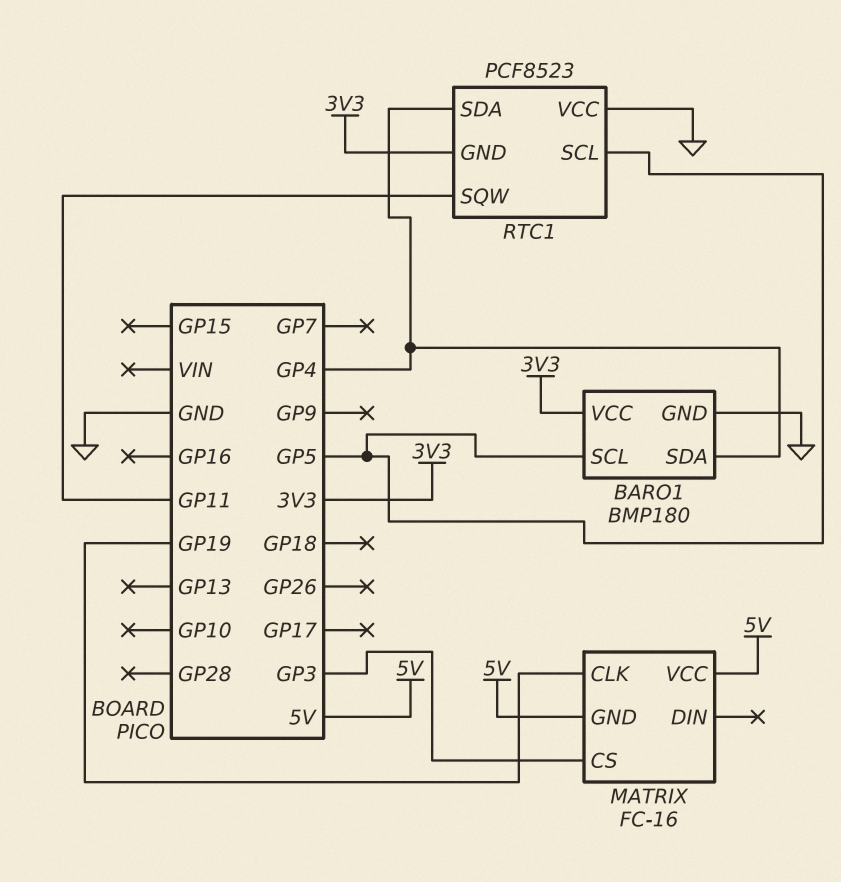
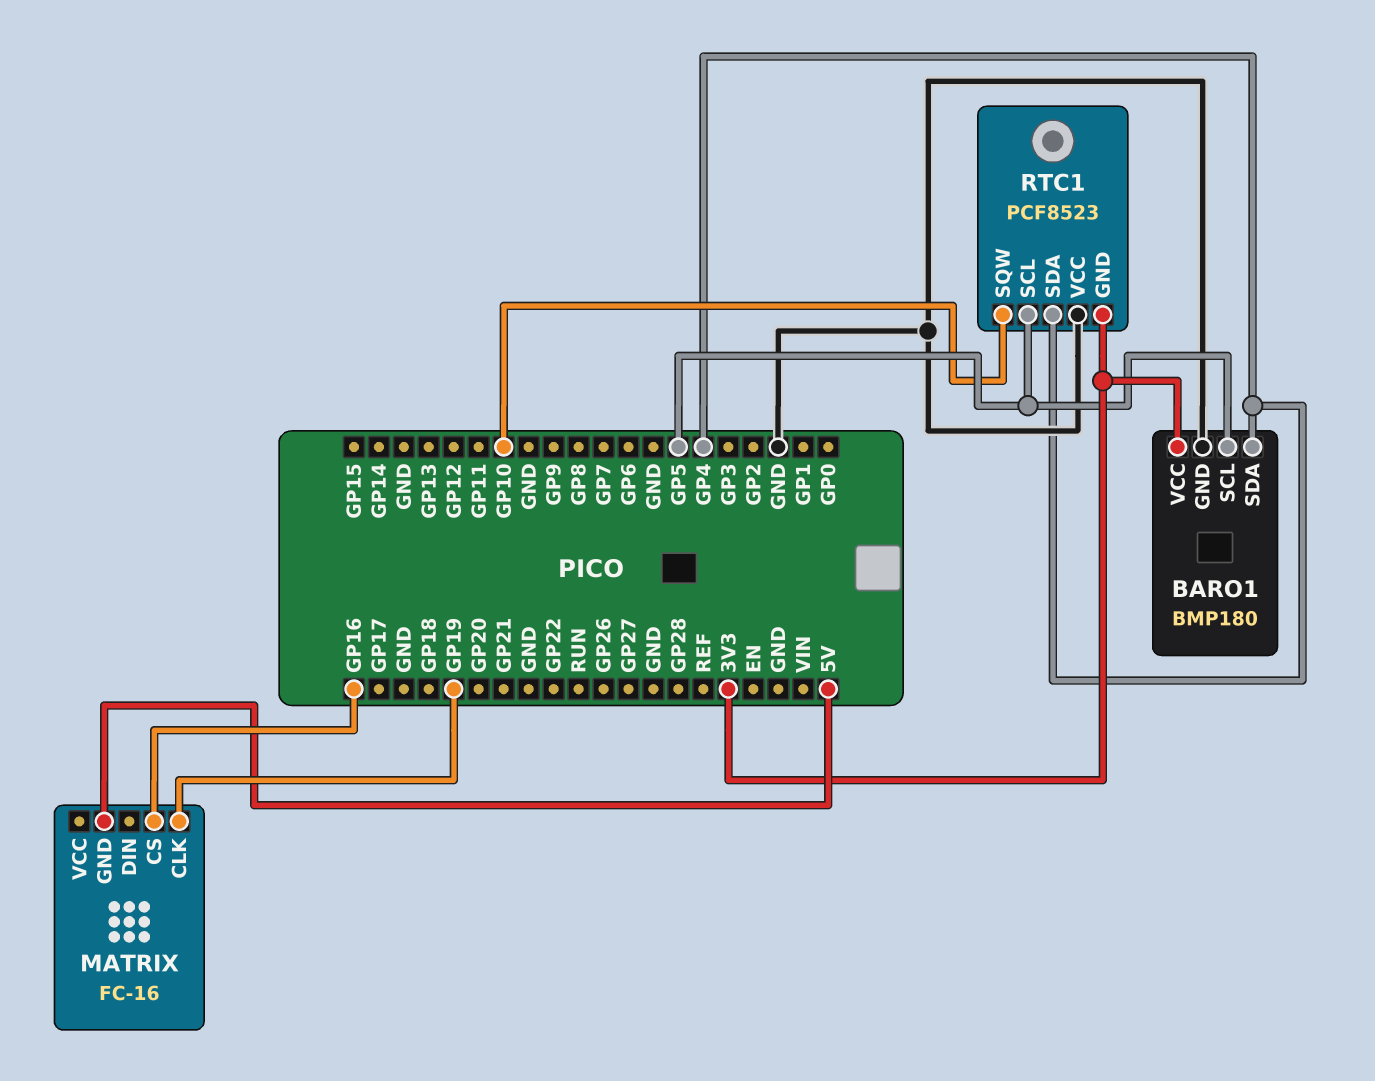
MATRIX pin CS: GP3 -> GP16
MATRIX pin VCC: 5V -> none
RTC1 pin SQW: GP11 -> GP10

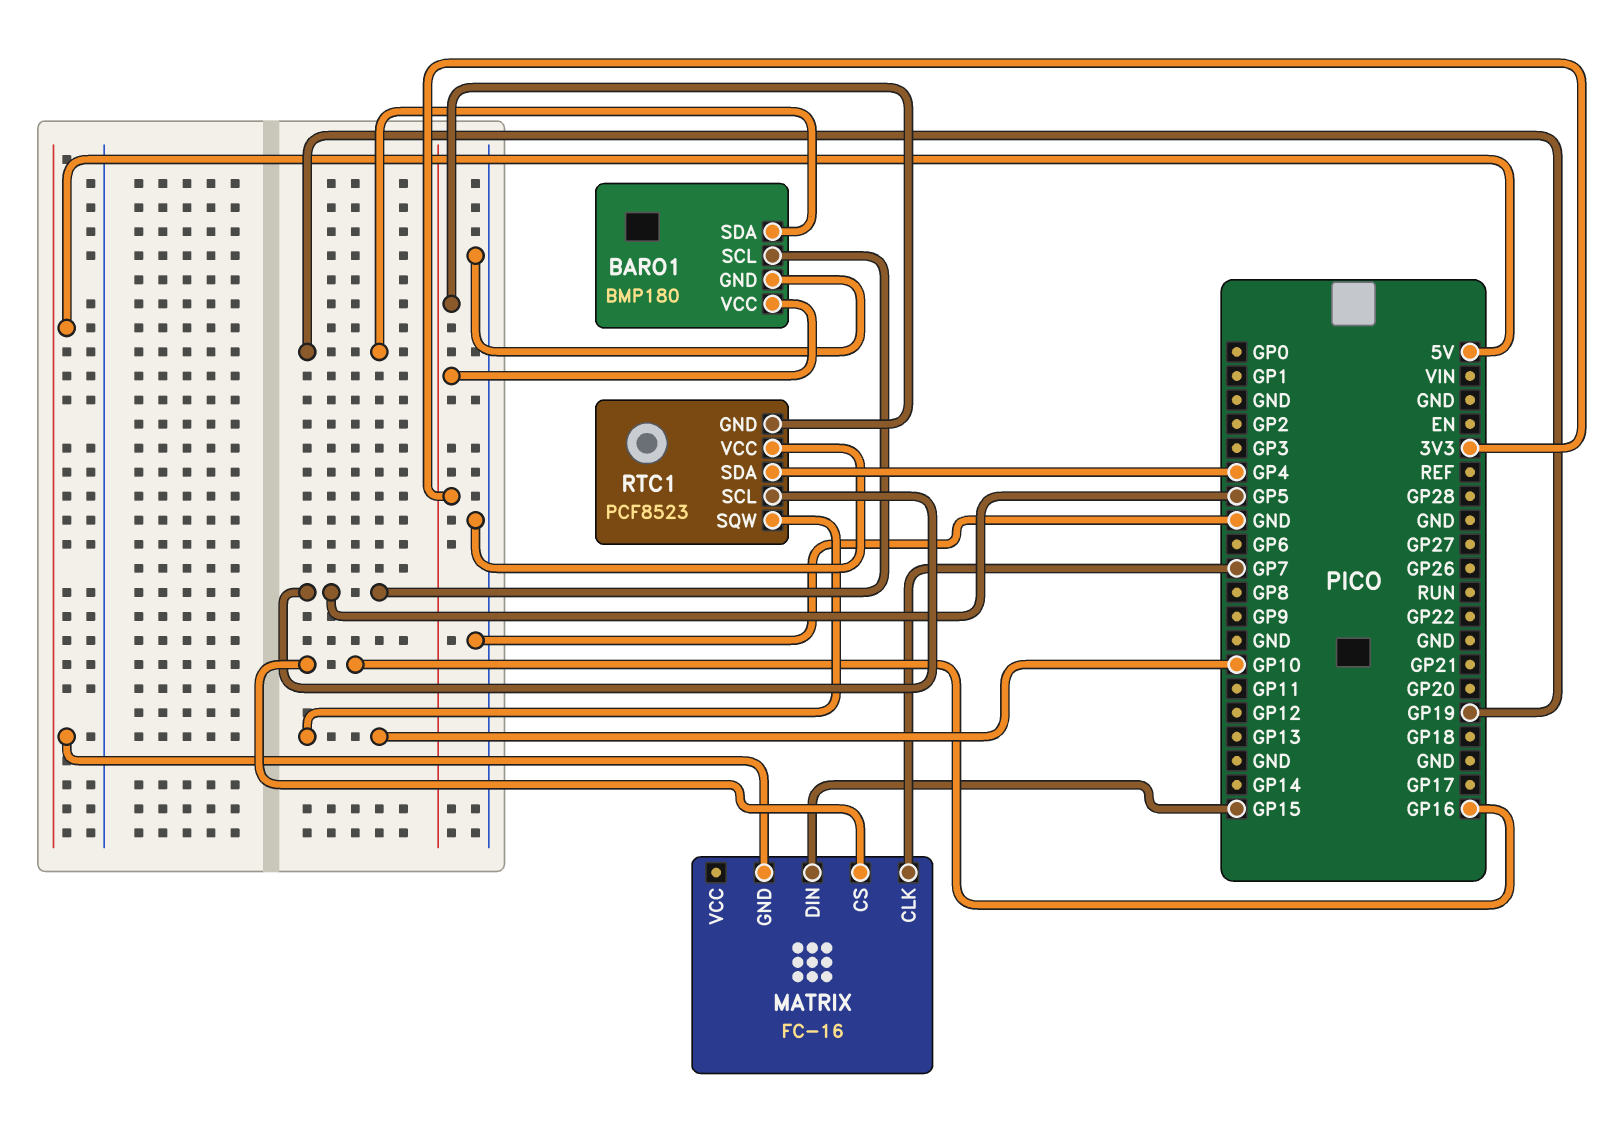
BARO1 pin SDA: GP4 -> GP19
MATRIX pin CLK: GP19 -> GP7
MATRIX pin DIN: none -> GP15

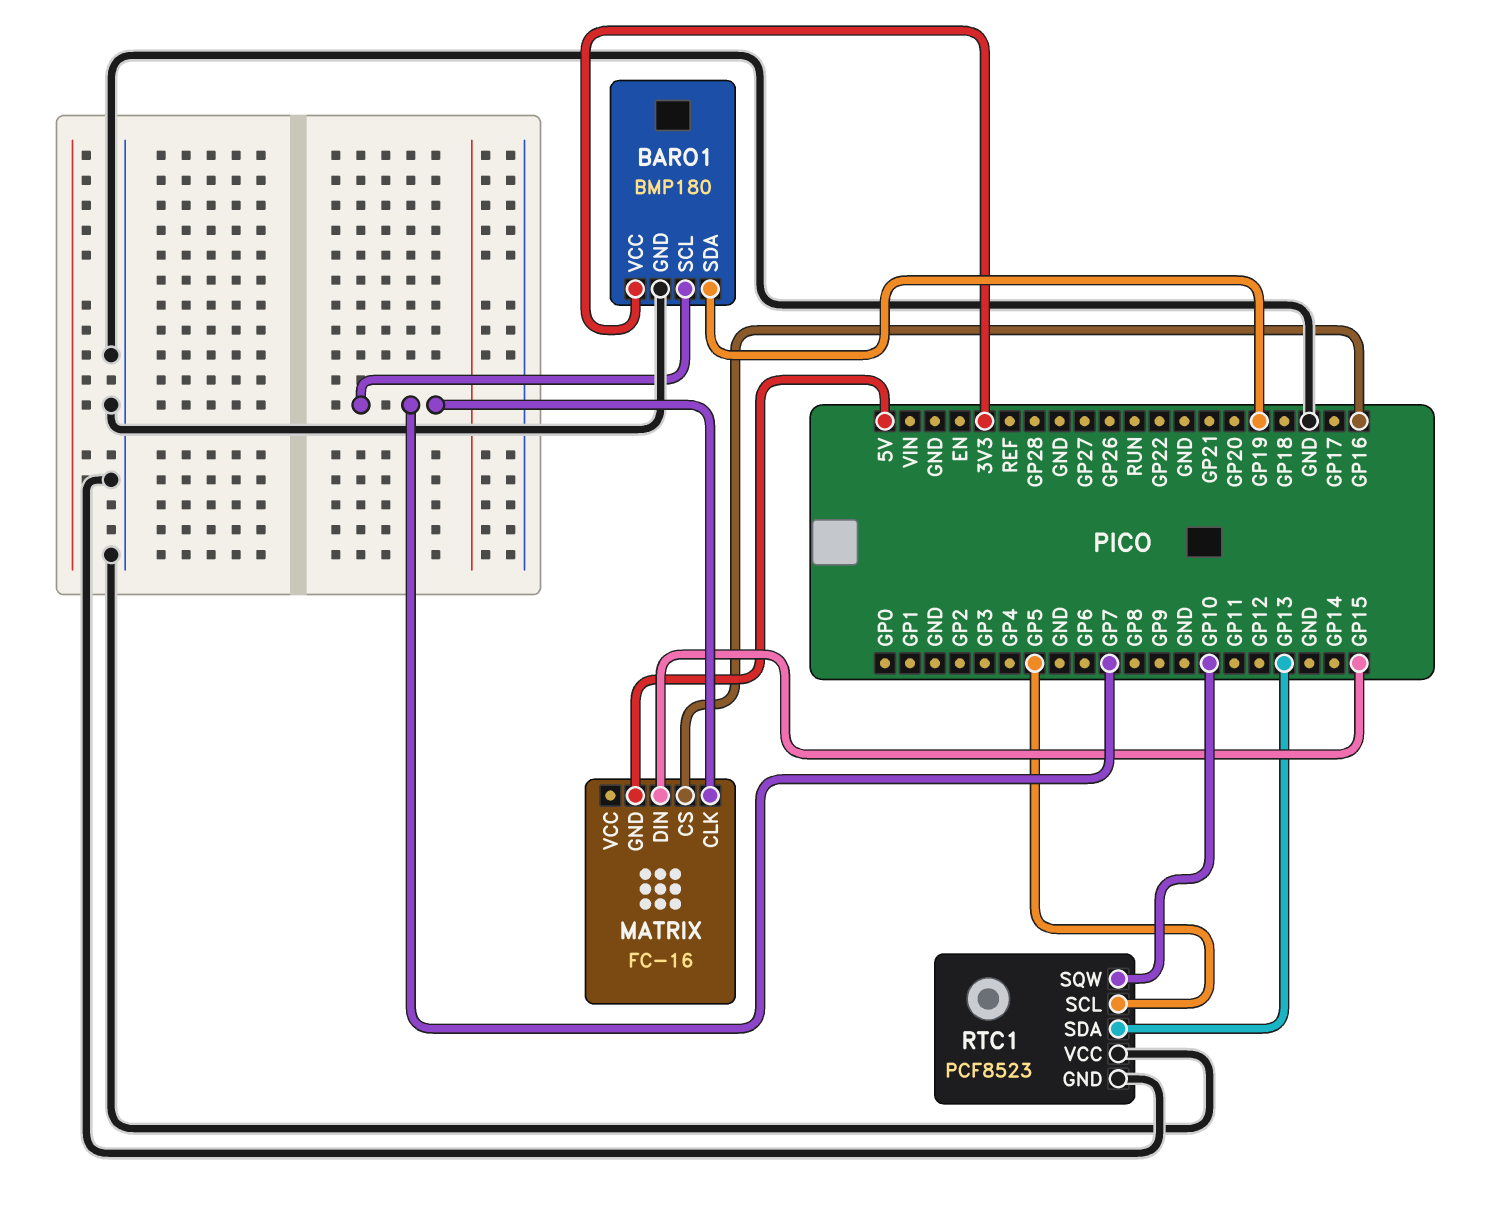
BARO1 pin SCL: GP5 -> GP7
RTC1 pin GND: 3V3 -> GND
RTC1 pin SDA: GP4 -> GP13

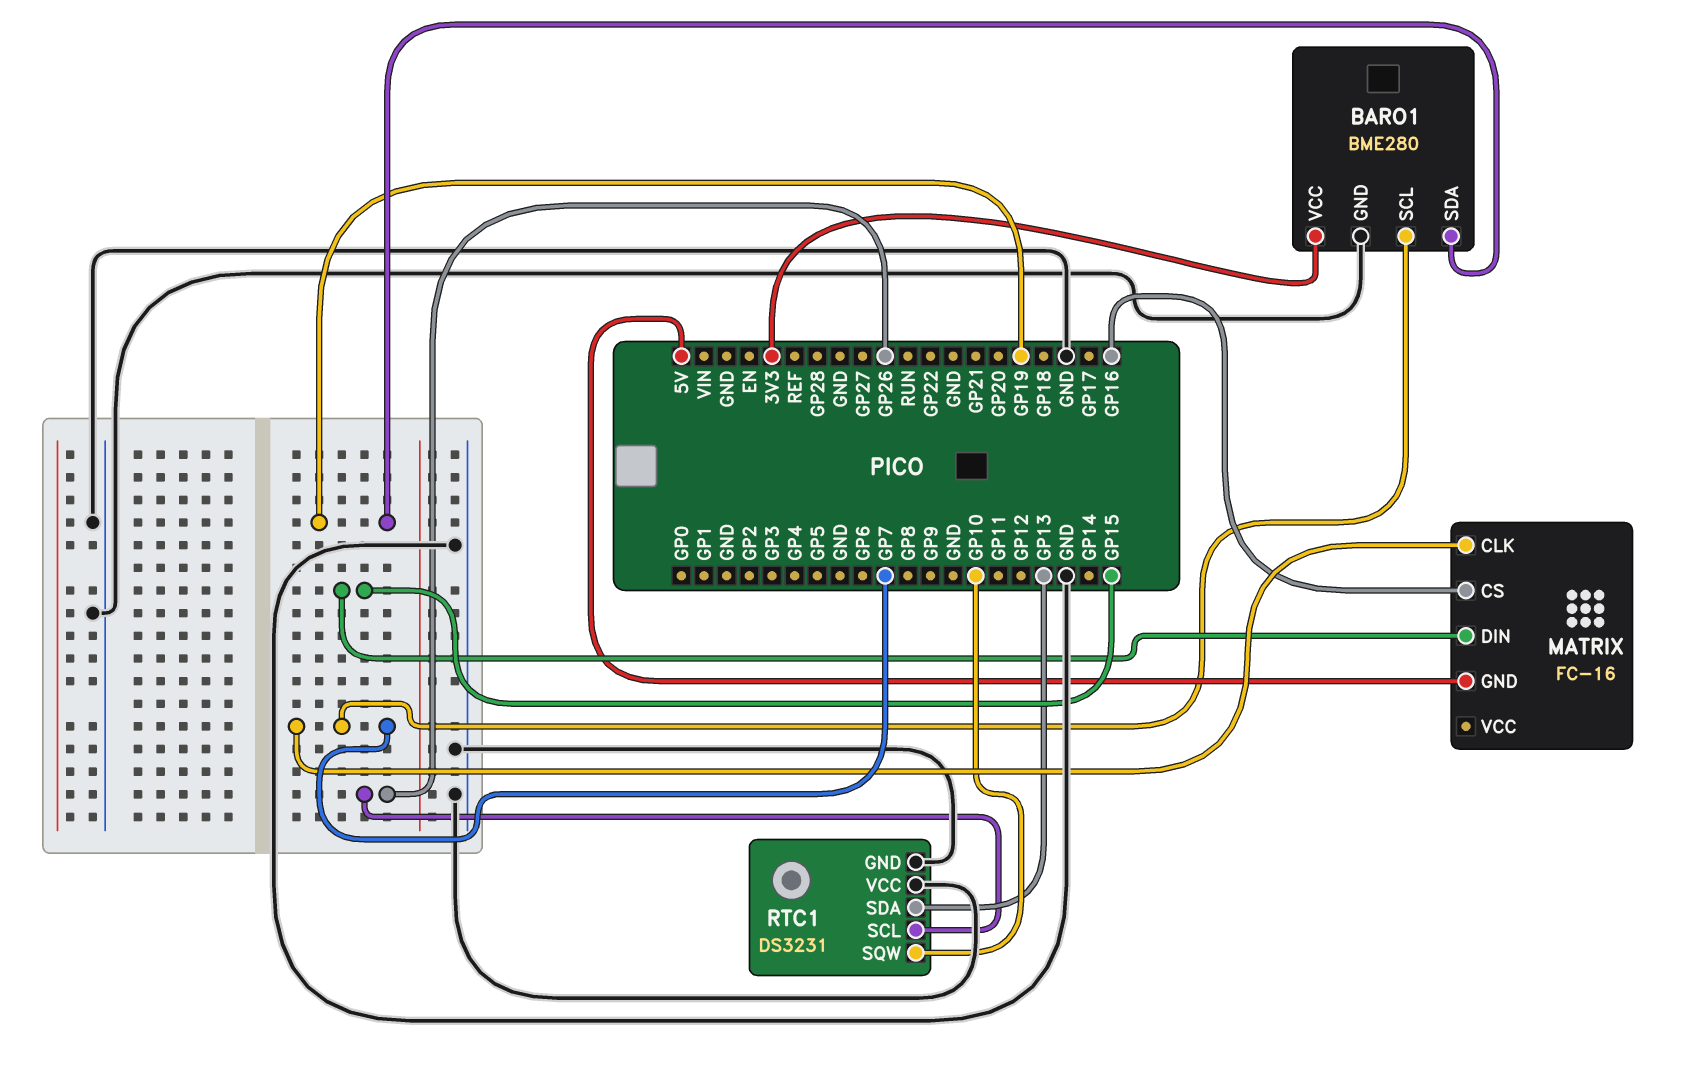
BARO1: BMP180 -> BME280
RTC1: PCF8523 -> DS3231
RTC1 pin SCL: GP5 -> GP26

